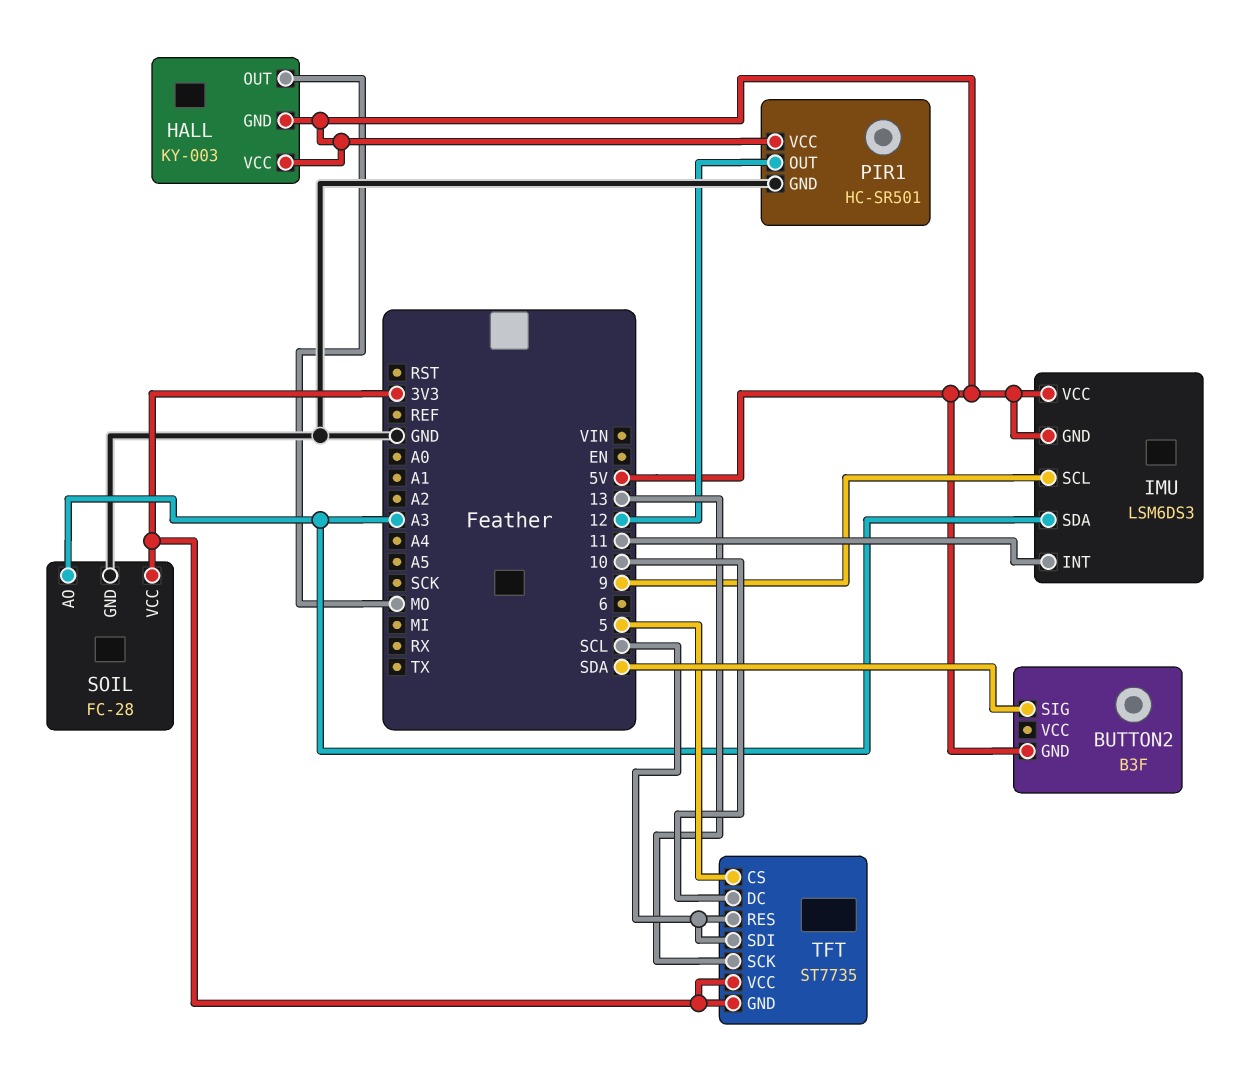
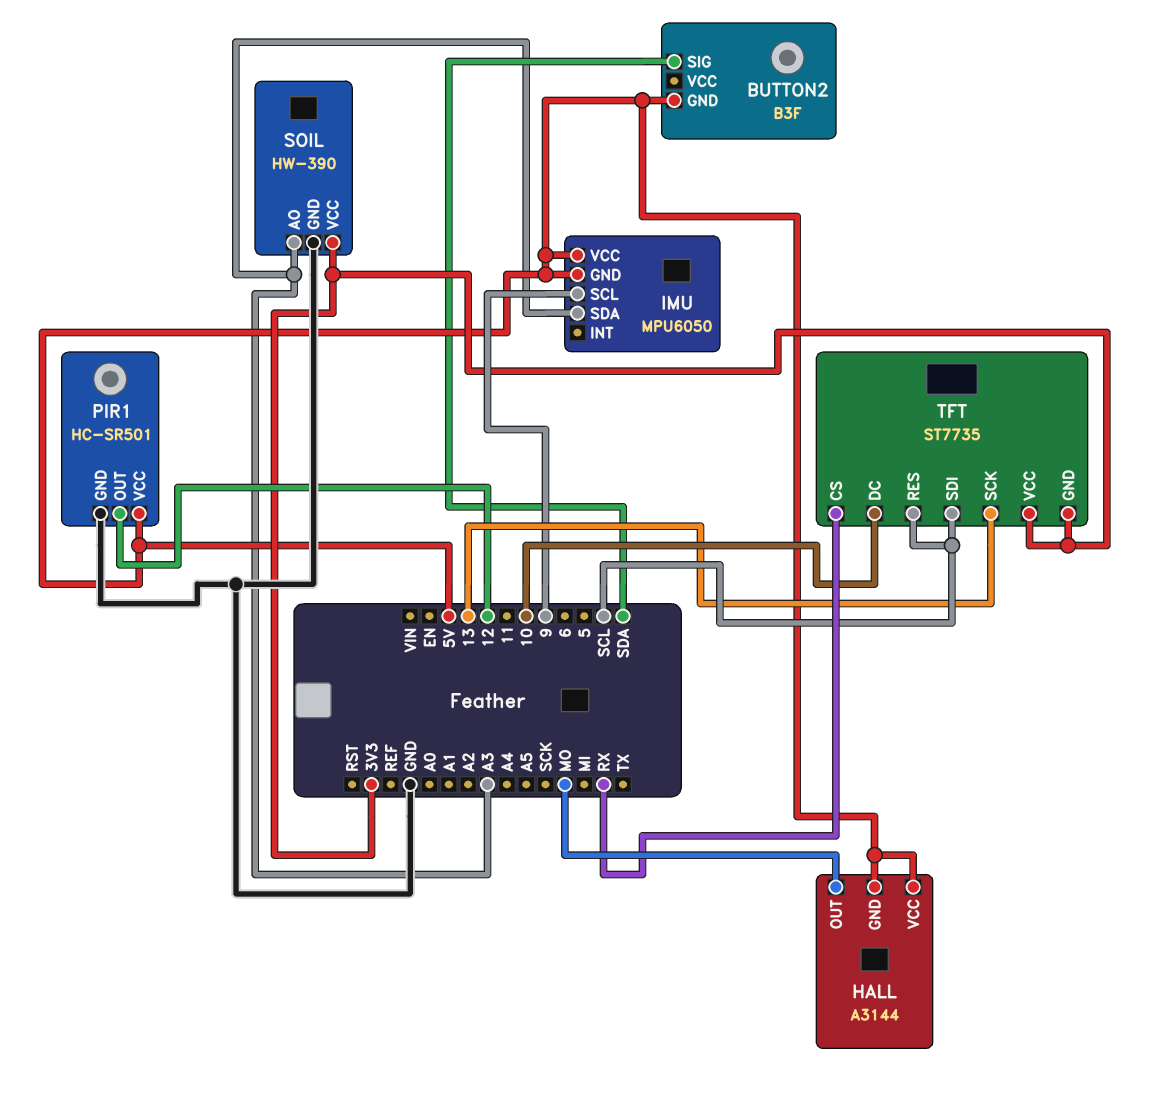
HALL: KY-003 -> A3144
IMU: LSM6DS3 -> MPU6050
IMU pin INT: 11 -> none
SOIL: FC-28 -> HW-390
TFT pin CS: 5 -> RX

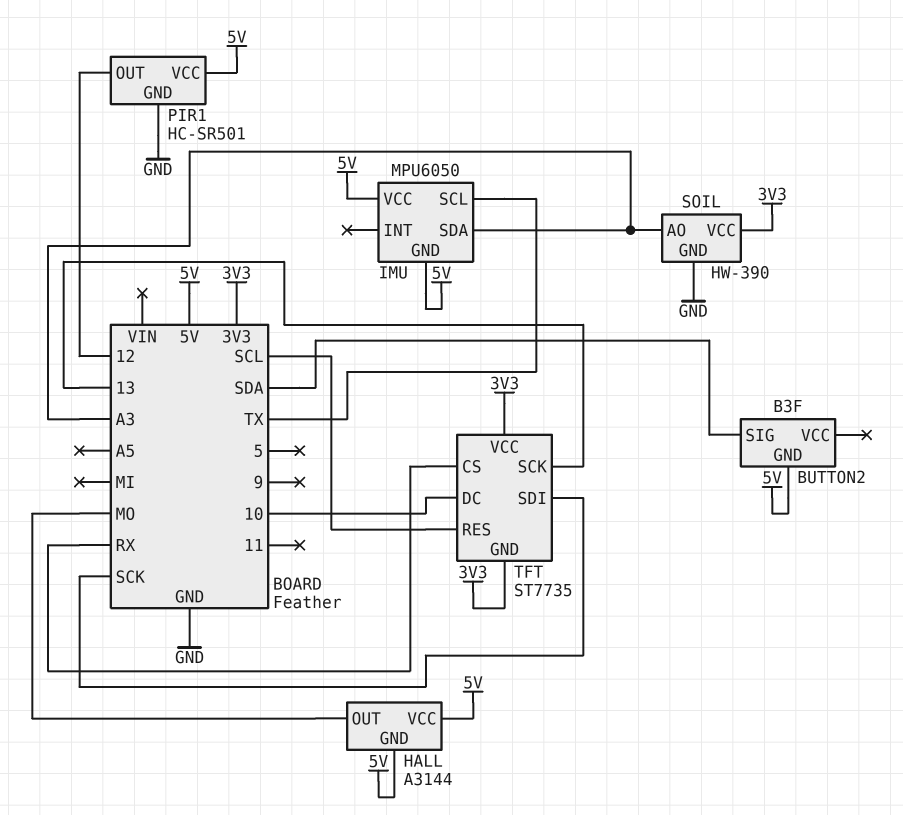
IMU pin SCL: 9 -> TX
TFT pin SDI: SCL -> SCK

